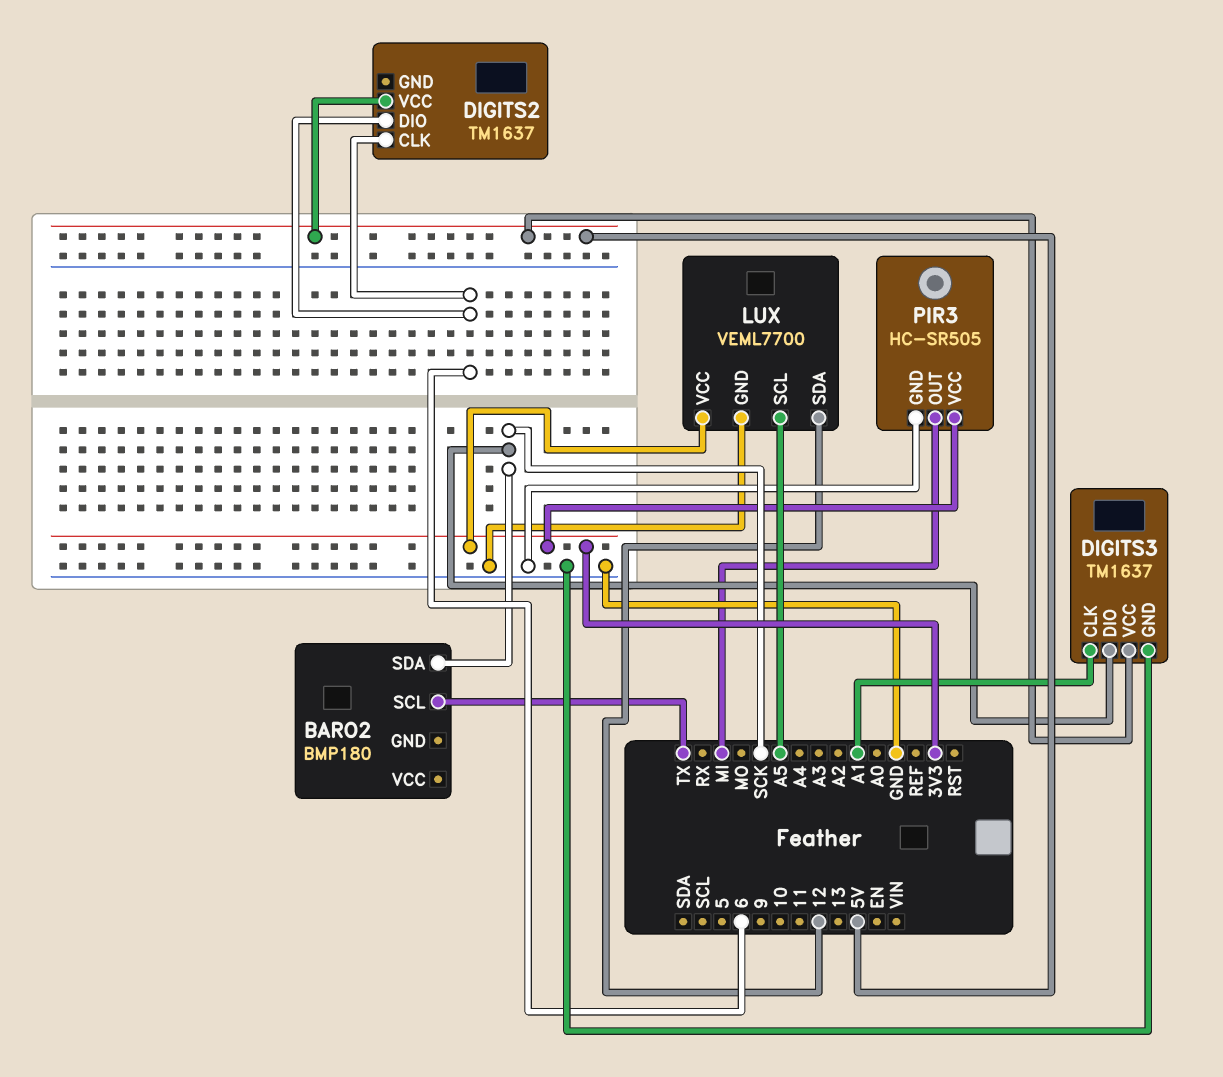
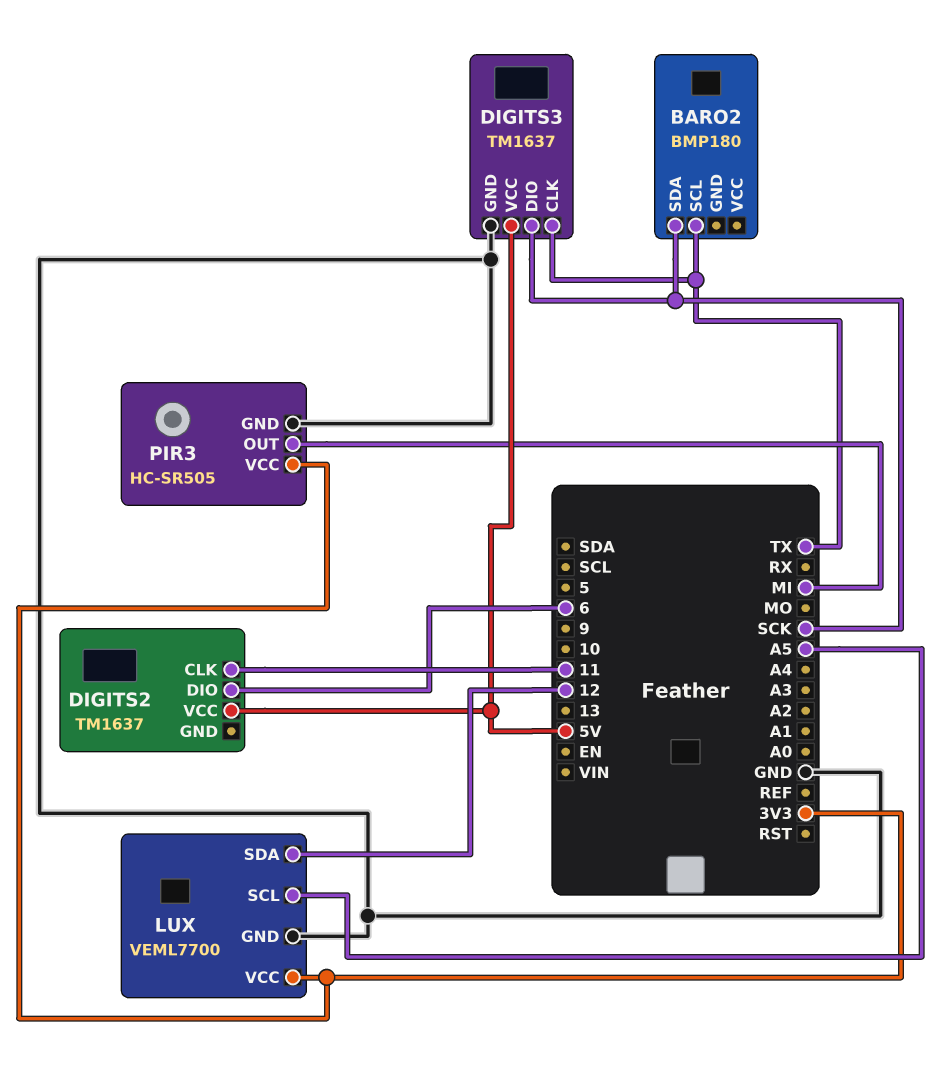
DIGITS2 pin CLK: 6 -> 11
DIGITS3 pin CLK: A1 -> TX

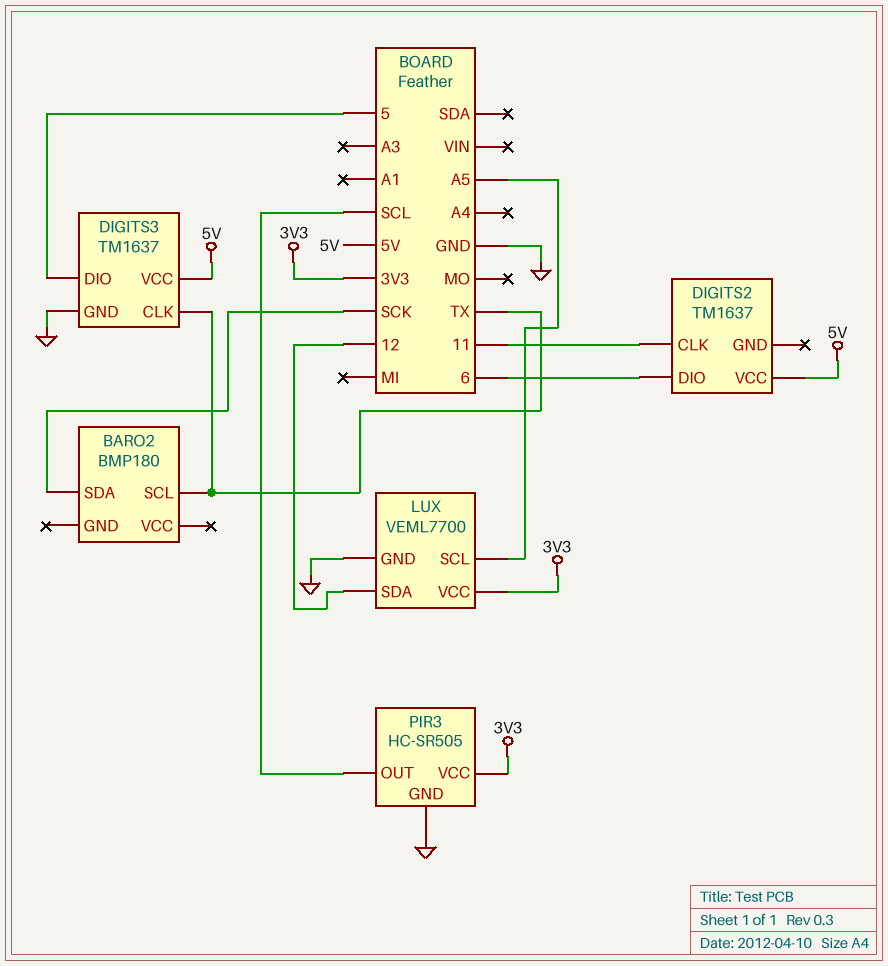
DIGITS3 pin DIO: SCK -> 5
PIR3 pin OUT: MI -> SCL

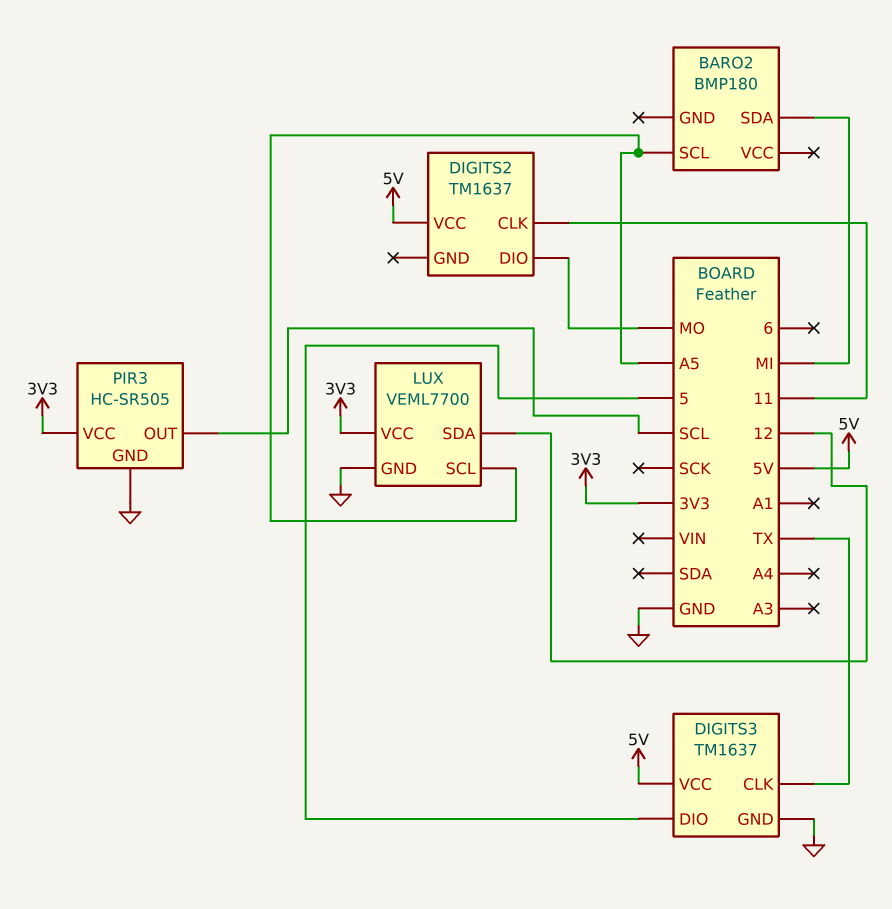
BARO2 pin SCL: TX -> A5
BARO2 pin SDA: SCK -> MI
DIGITS2 pin DIO: 6 -> MO

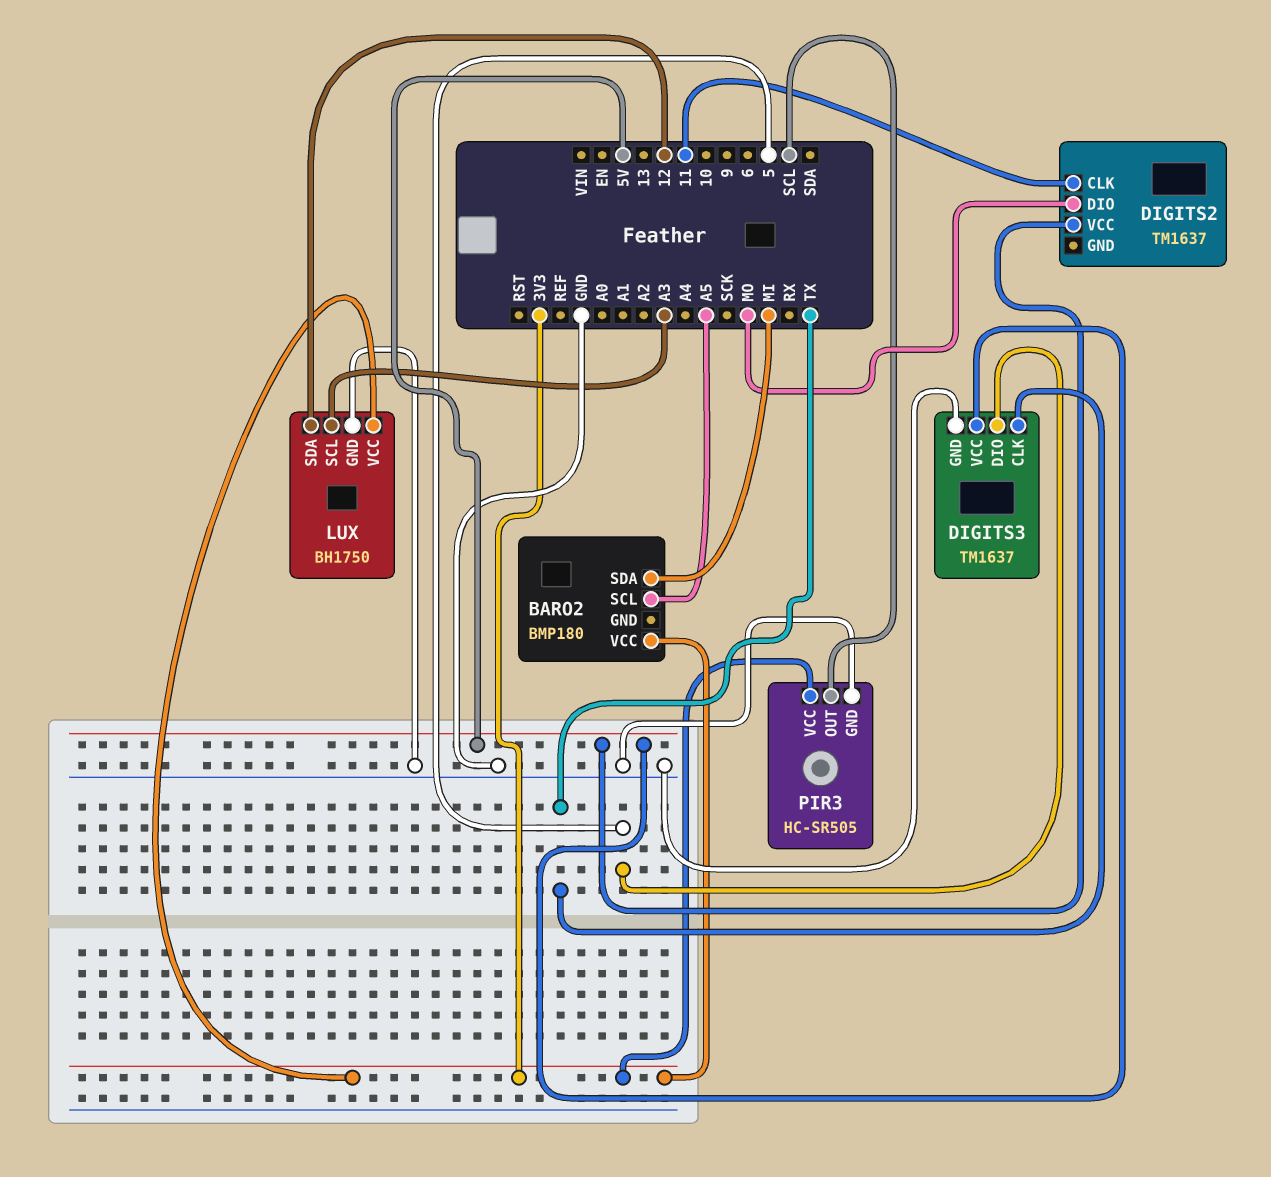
BARO2 pin VCC: none -> 3V3
LUX: VEML7700 -> BH1750
LUX pin SCL: A5 -> A3

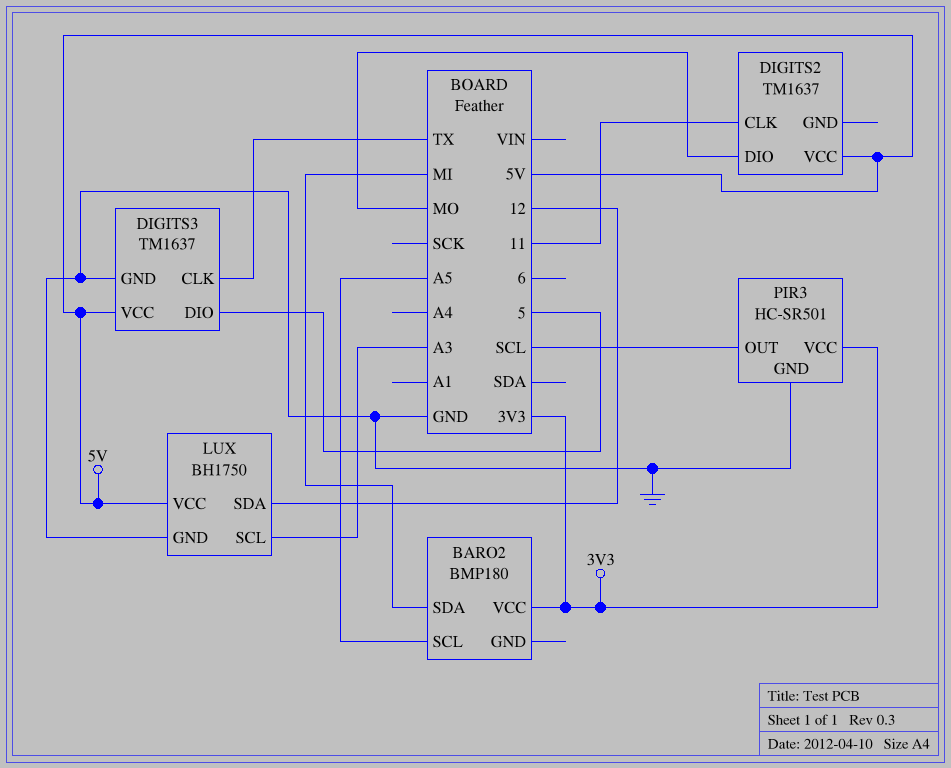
LUX pin VCC: 3V3 -> 5V
PIR3: HC-SR505 -> HC-SR501

